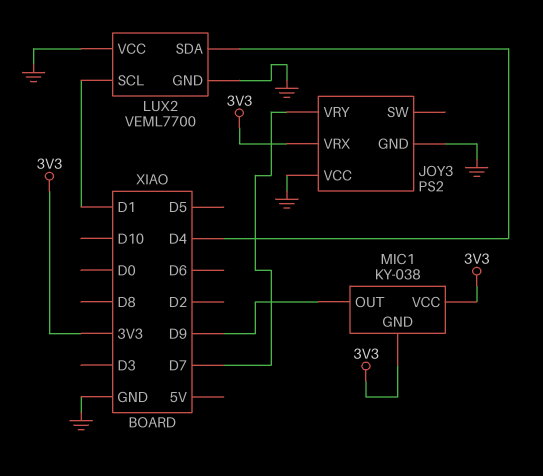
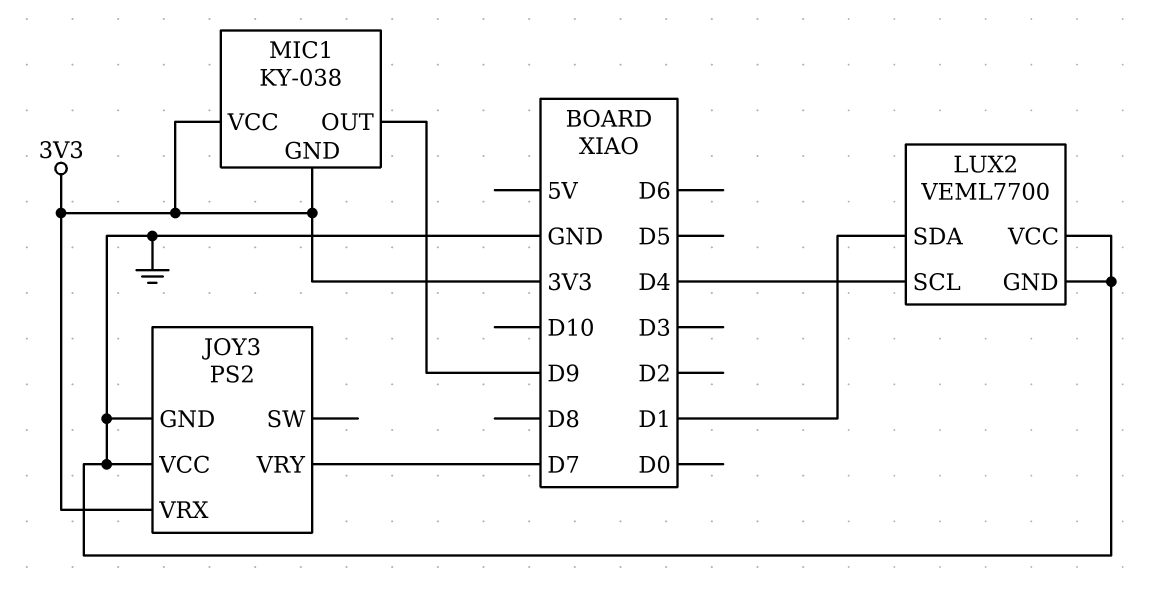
LUX2 pin SCL: D1 -> D4
LUX2 pin SDA: D4 -> D1

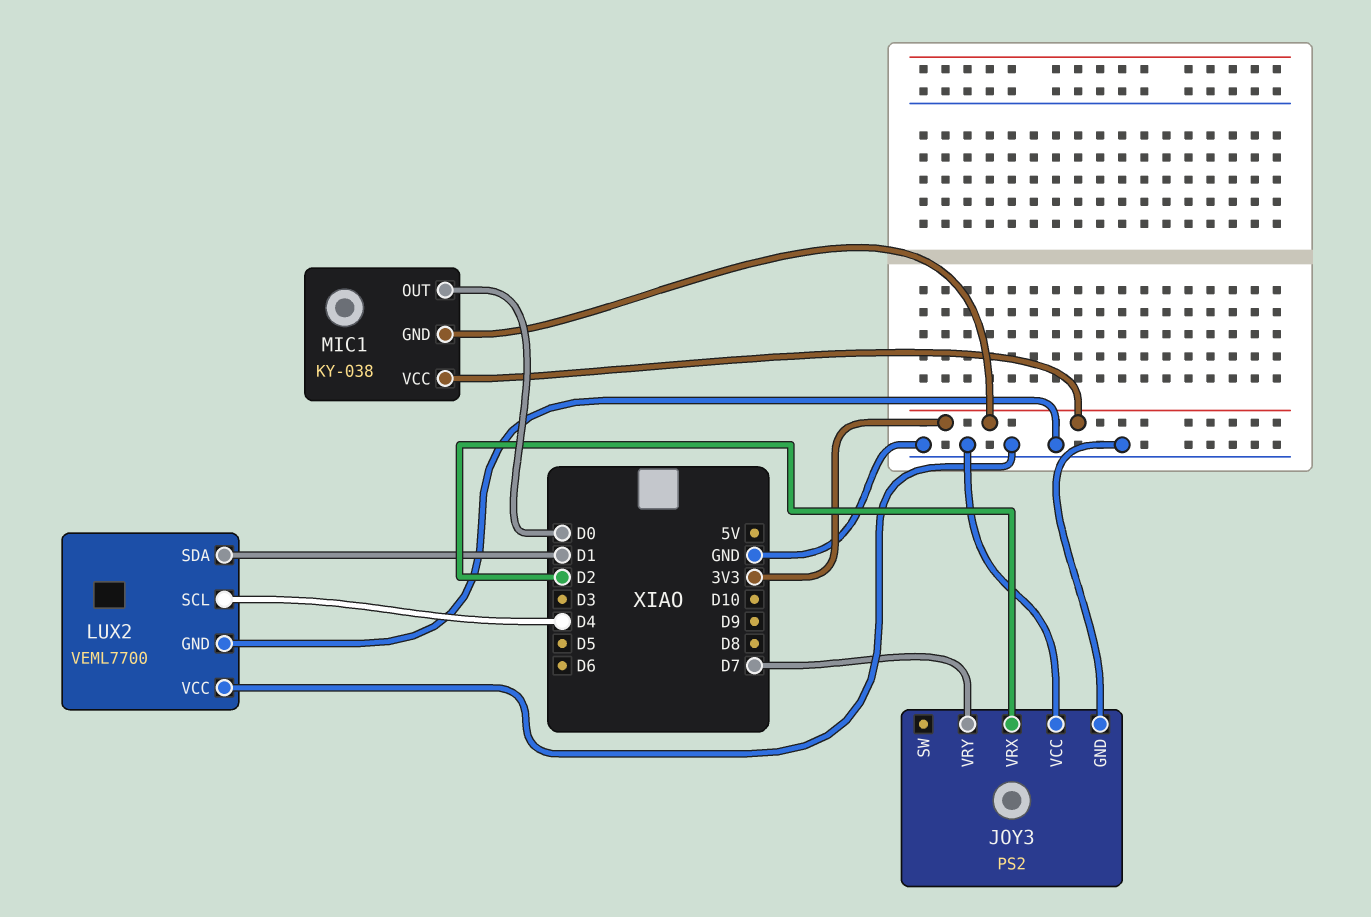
JOY3 pin VRX: 3V3 -> D2
MIC1 pin OUT: D9 -> D0

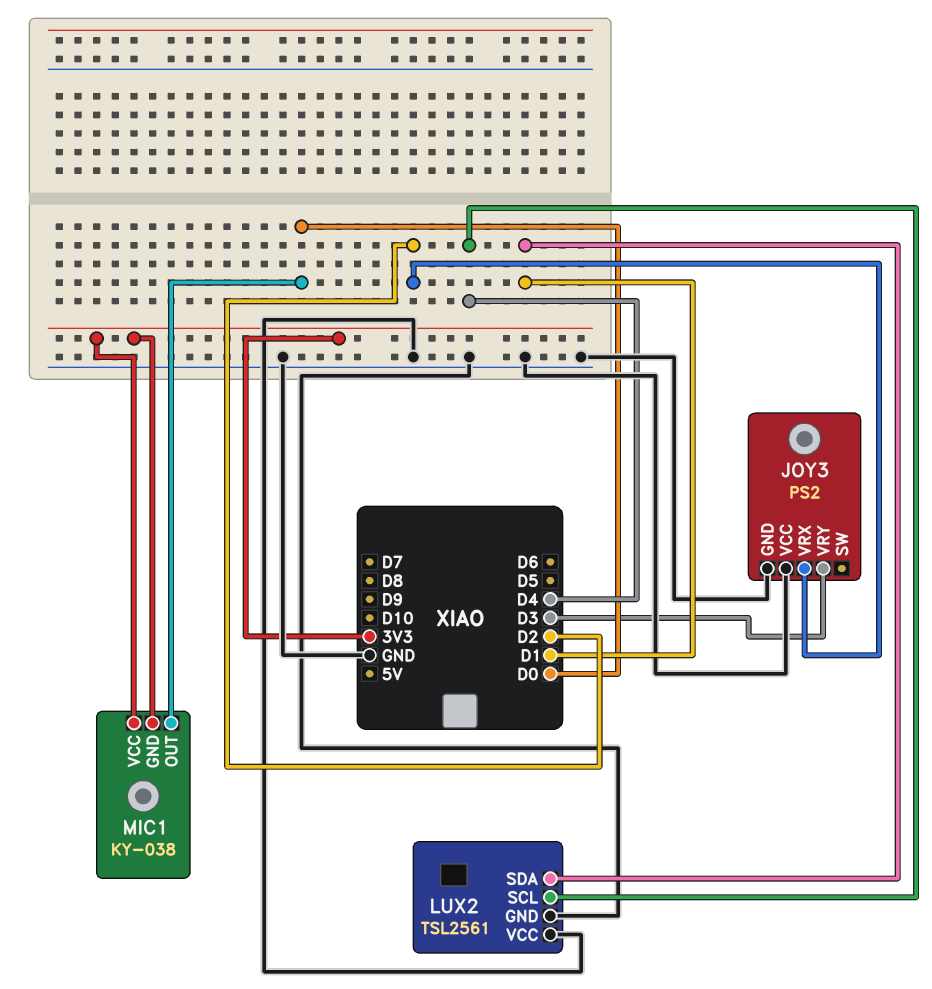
JOY3 pin VRY: D7 -> D3
LUX2: VEML7700 -> TSL2561

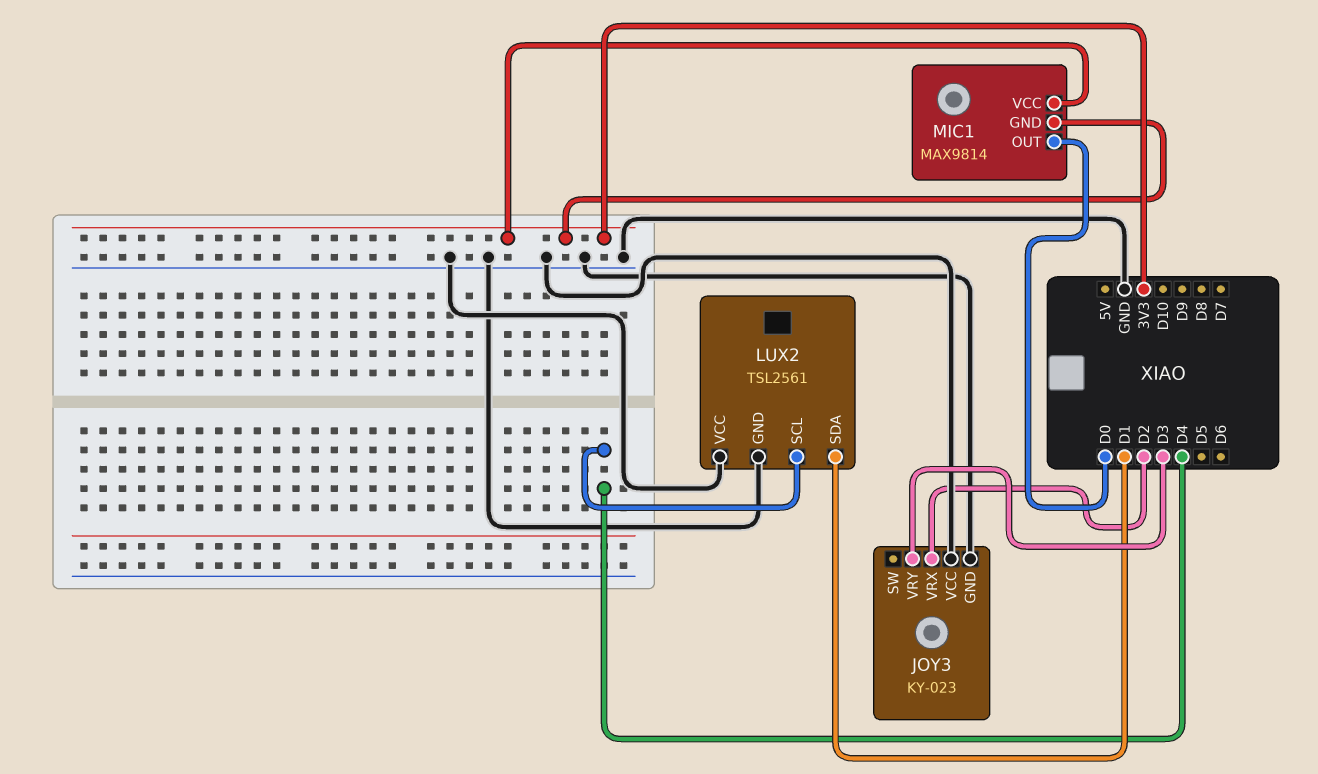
JOY3: PS2 -> KY-023
MIC1: KY-038 -> MAX9814

